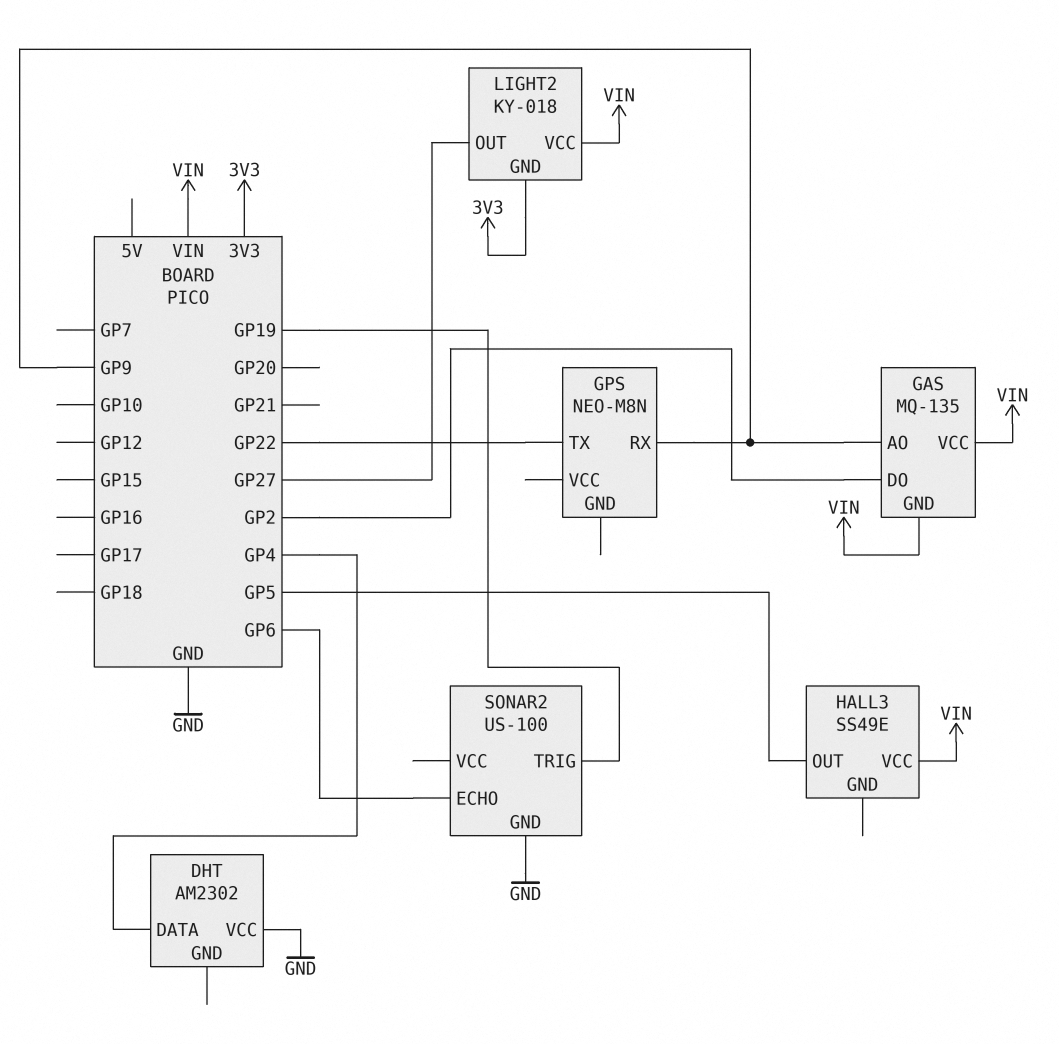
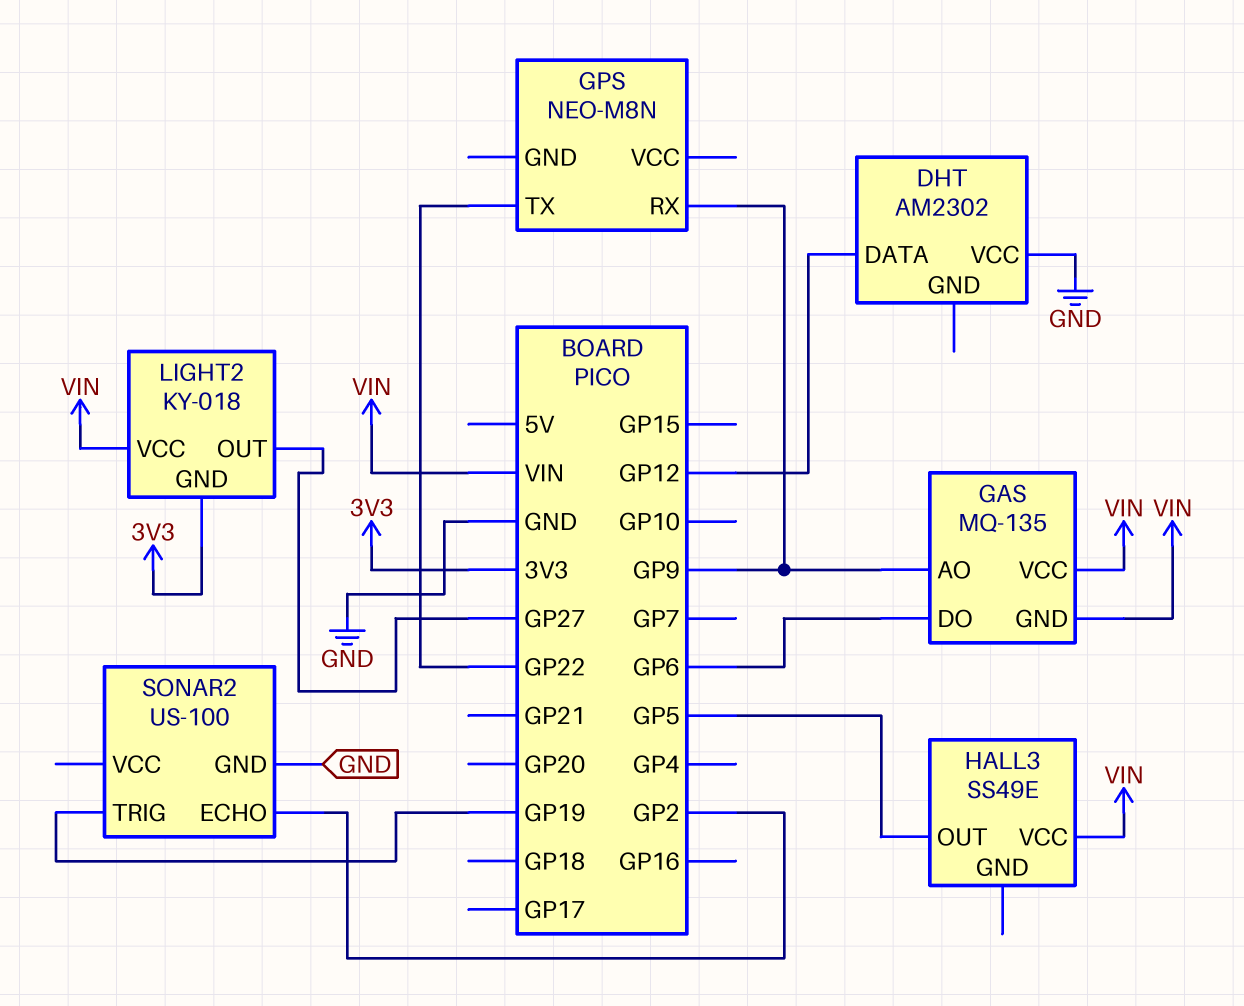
DHT pin DATA: GP4 -> GP12
GAS pin DO: GP2 -> GP6
SONAR2 pin ECHO: GP6 -> GP2

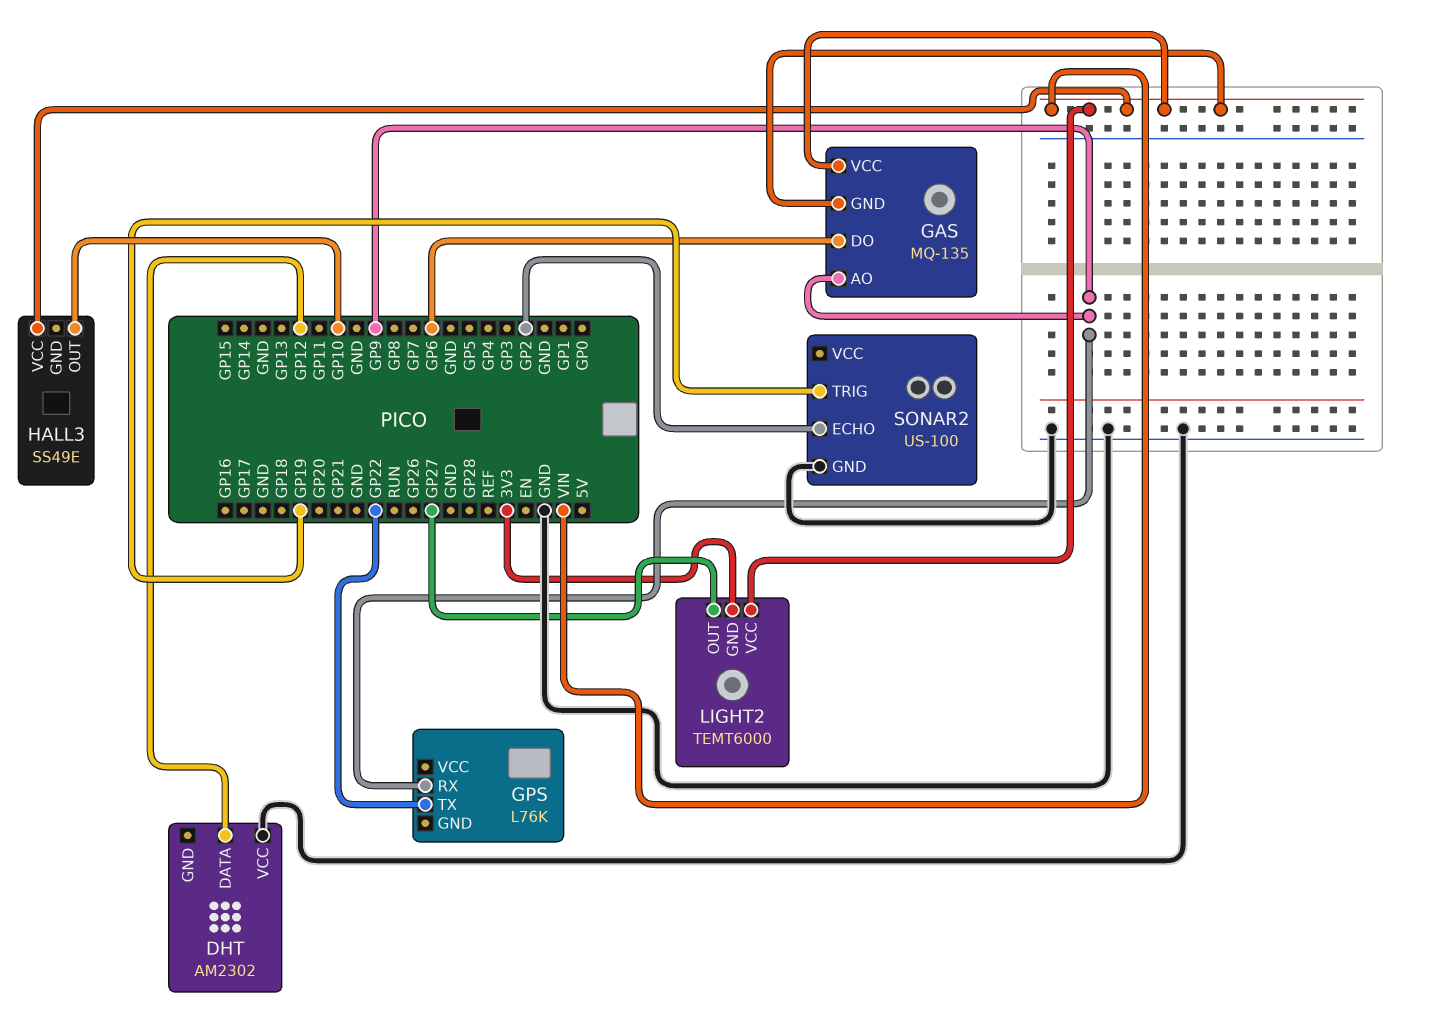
GPS: NEO-M8N -> L76K
HALL3 pin OUT: GP5 -> GP10
LIGHT2: KY-018 -> TEMT6000

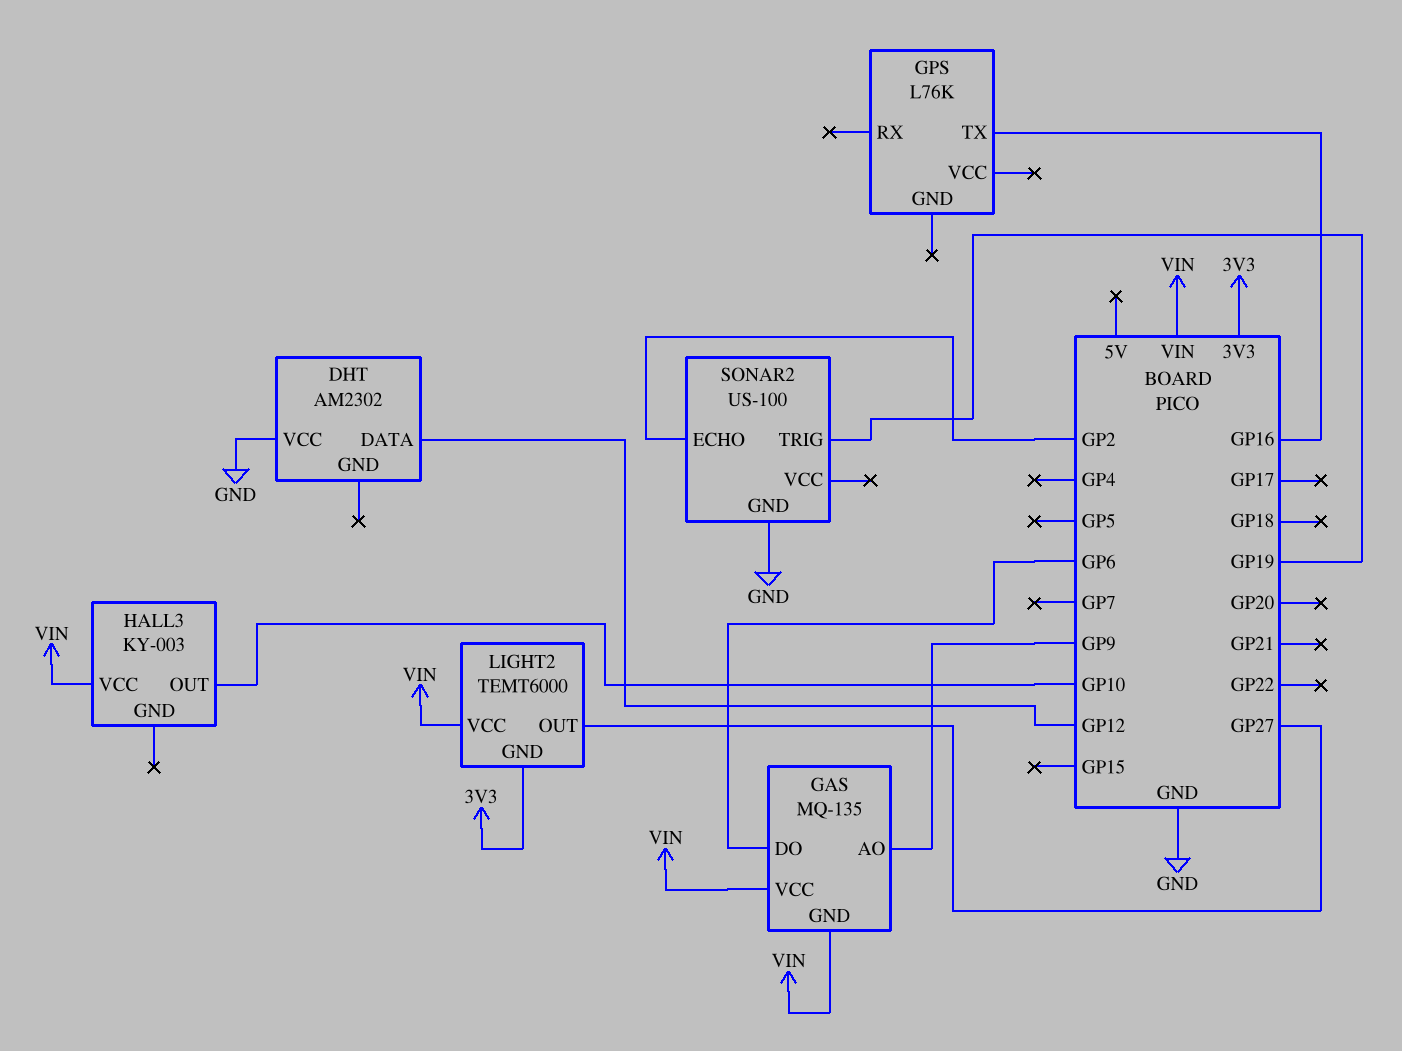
GPS pin RX: GP9 -> none
GPS pin TX: GP22 -> GP16
HALL3: SS49E -> KY-003

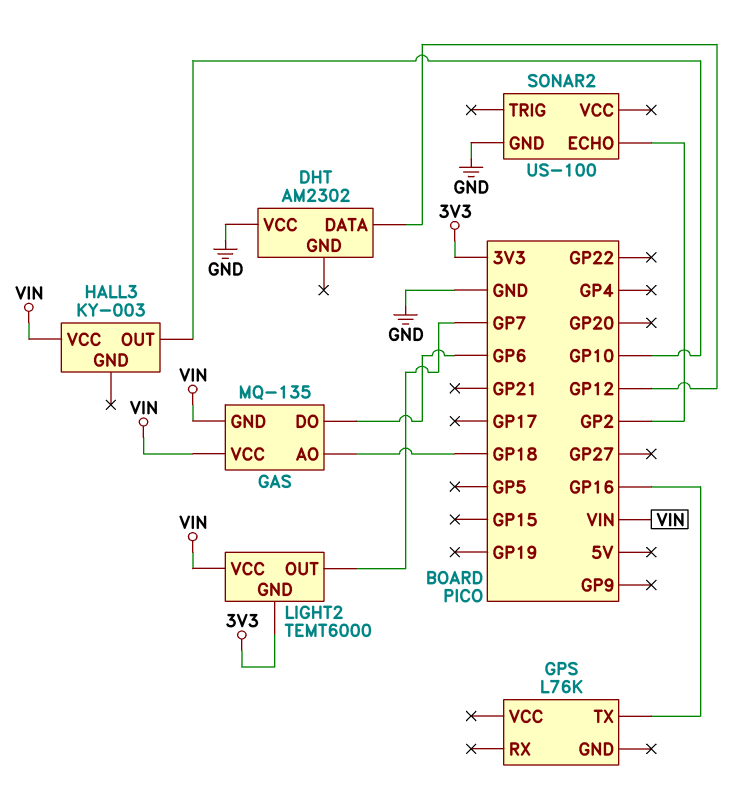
GAS pin AO: GP9 -> GP18
LIGHT2 pin OUT: GP27 -> GP7
SONAR2 pin TRIG: GP19 -> none

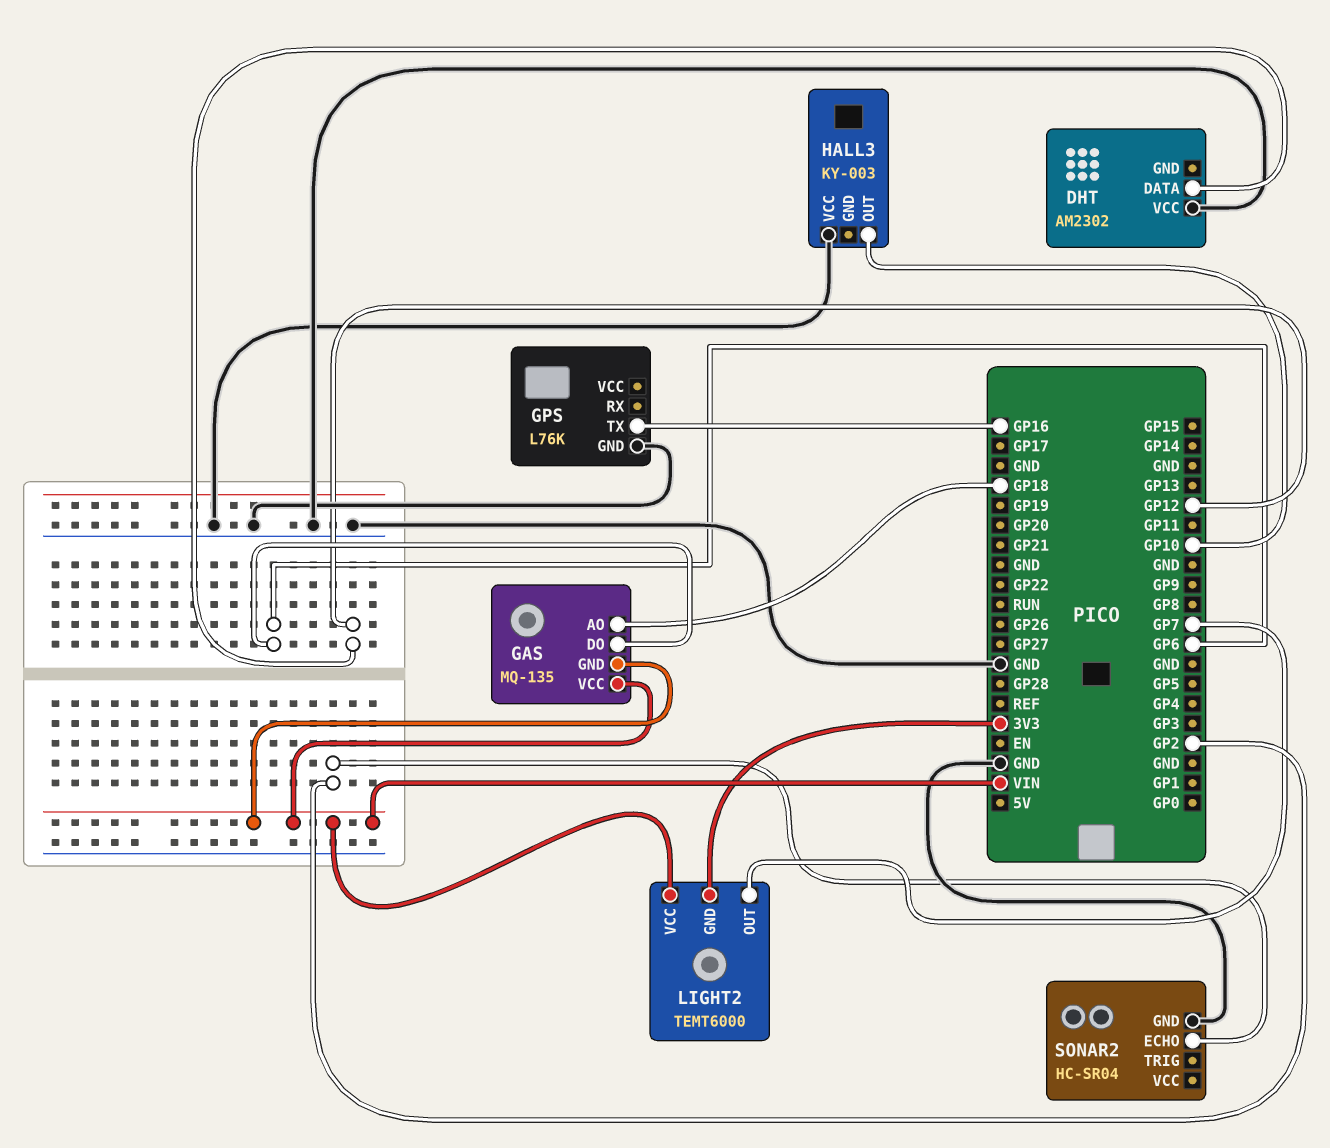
GPS pin GND: none -> GND
HALL3 pin VCC: VIN -> GND
SONAR2: US-100 -> HC-SR04

